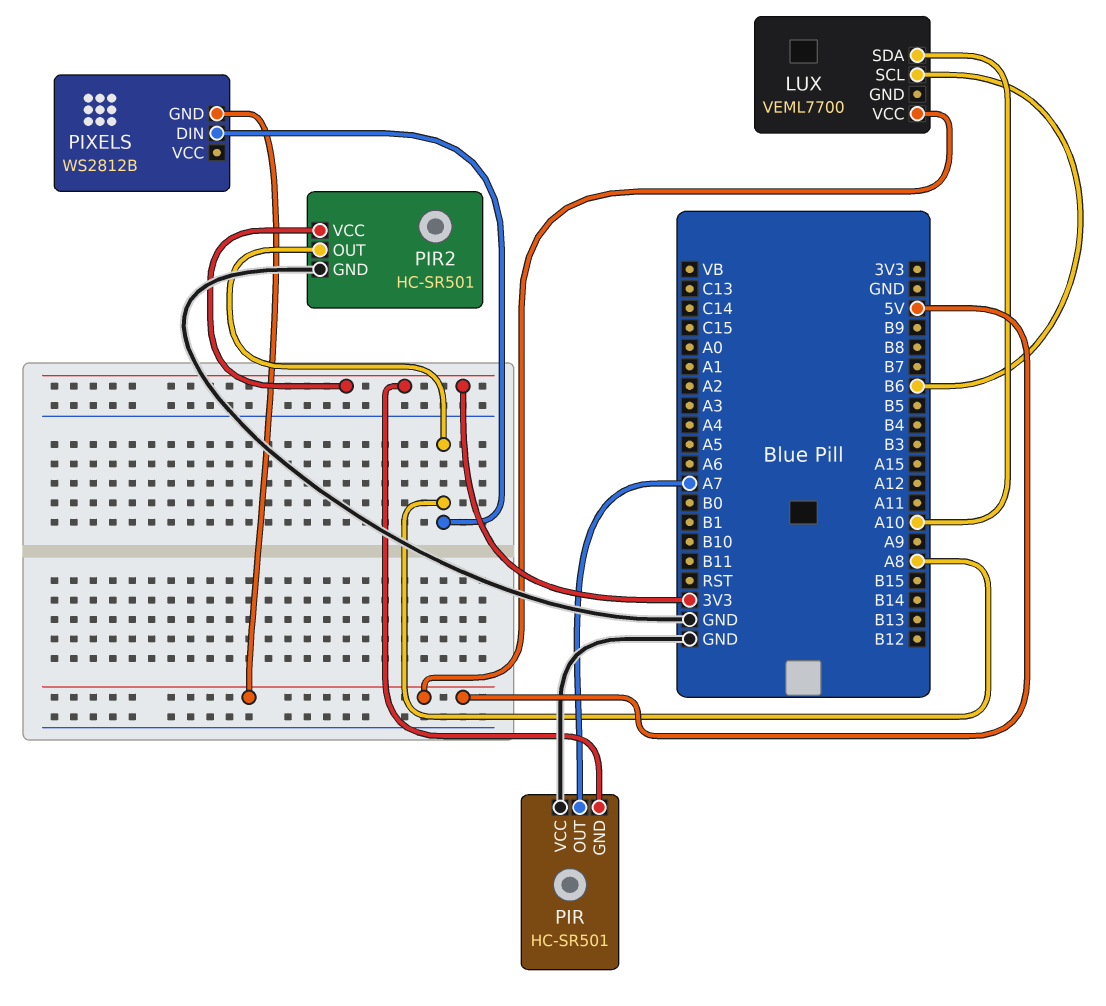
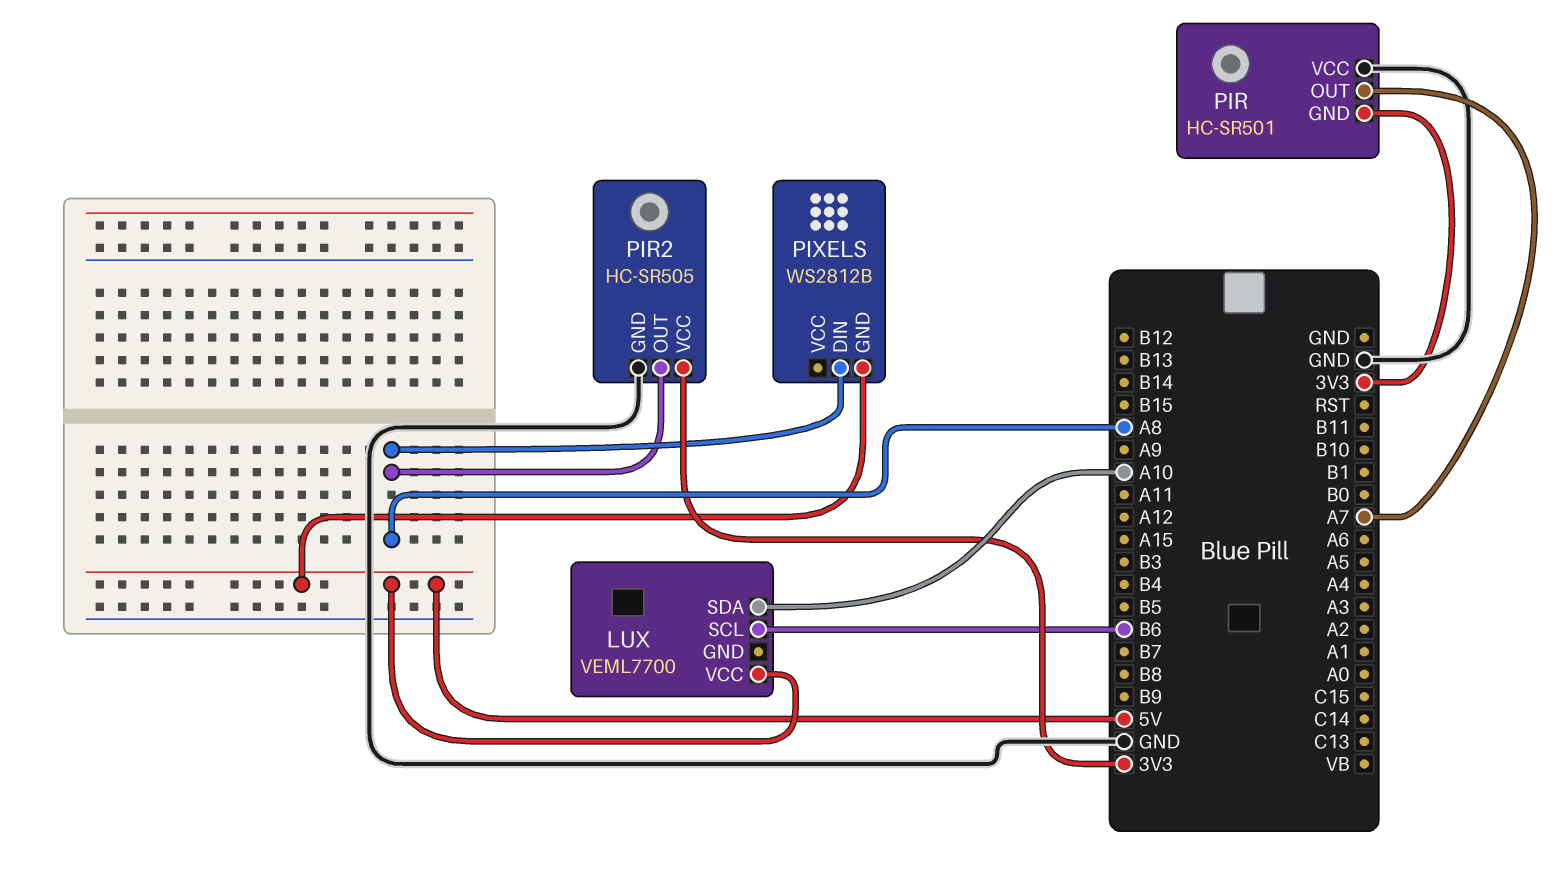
PIR2: HC-SR501 -> HC-SR505

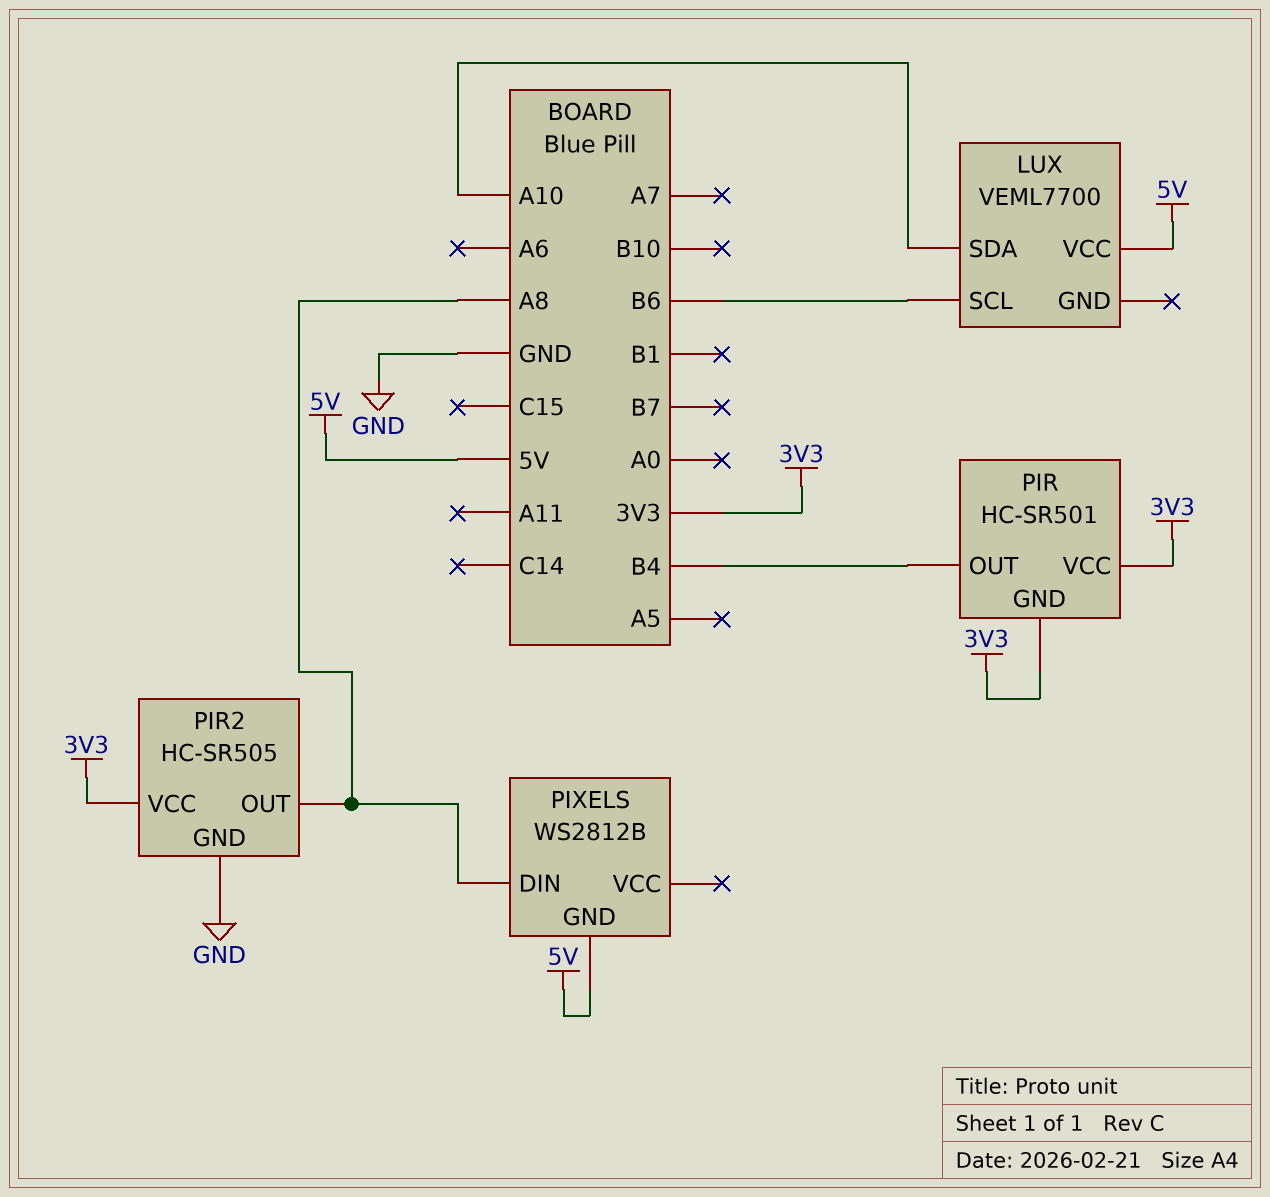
PIR pin OUT: A7 -> B4
PIR pin VCC: GND -> 3V3

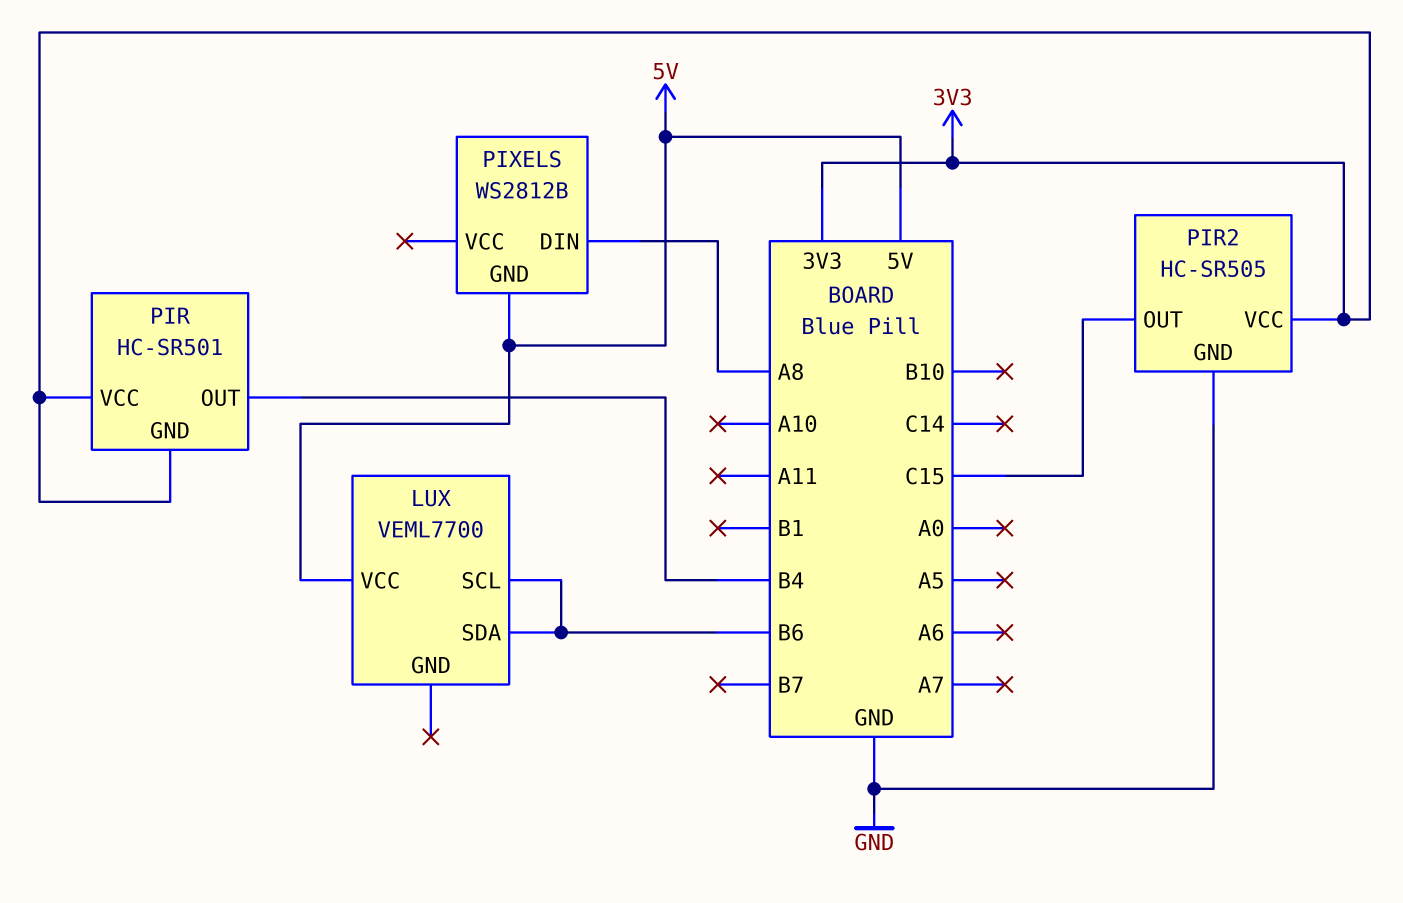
LUX pin SDA: A10 -> B6
PIR2 pin OUT: A8 -> C15

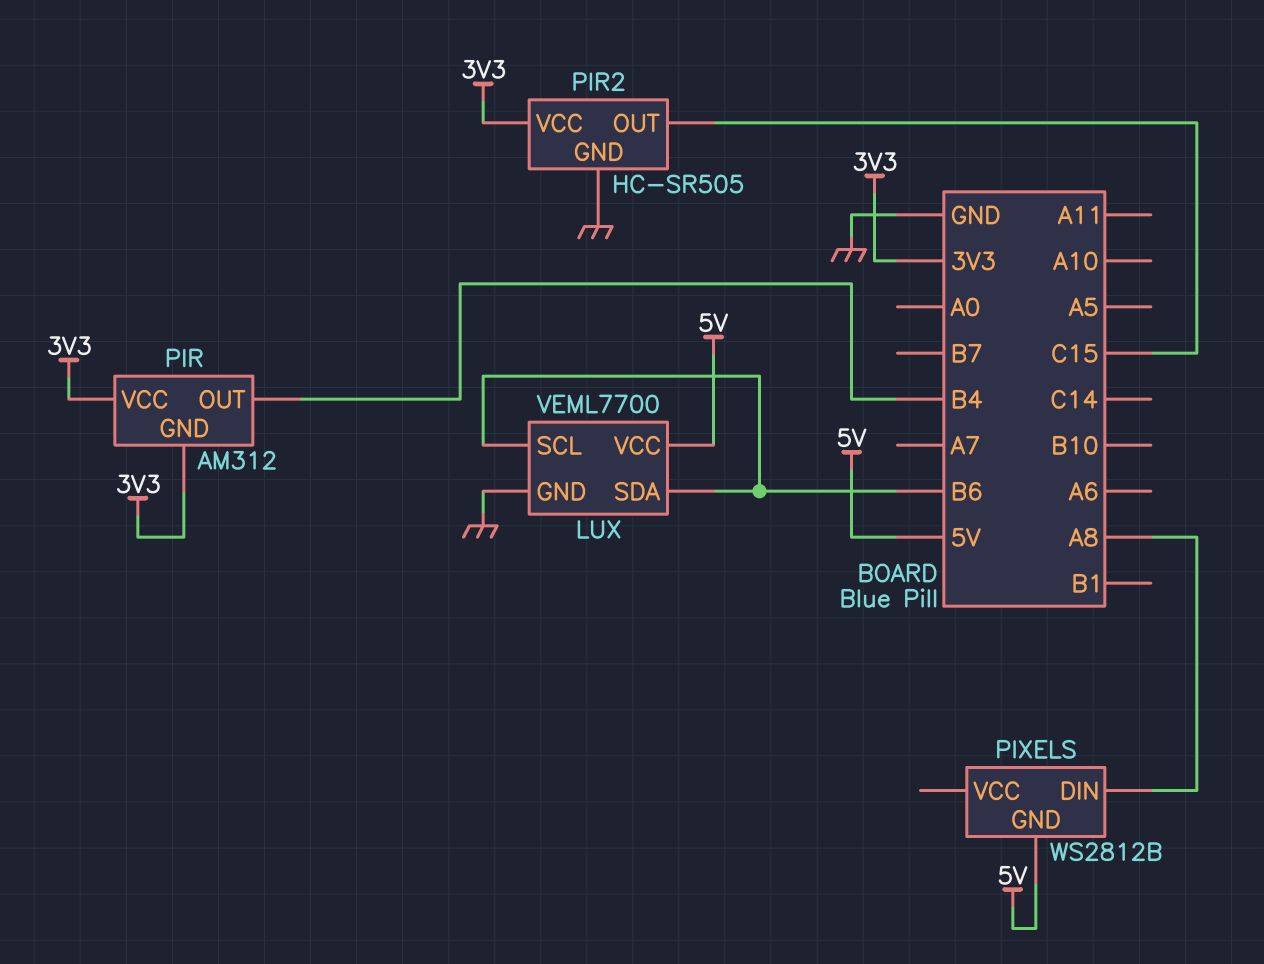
LUX pin GND: none -> GND
PIR: HC-SR501 -> AM312

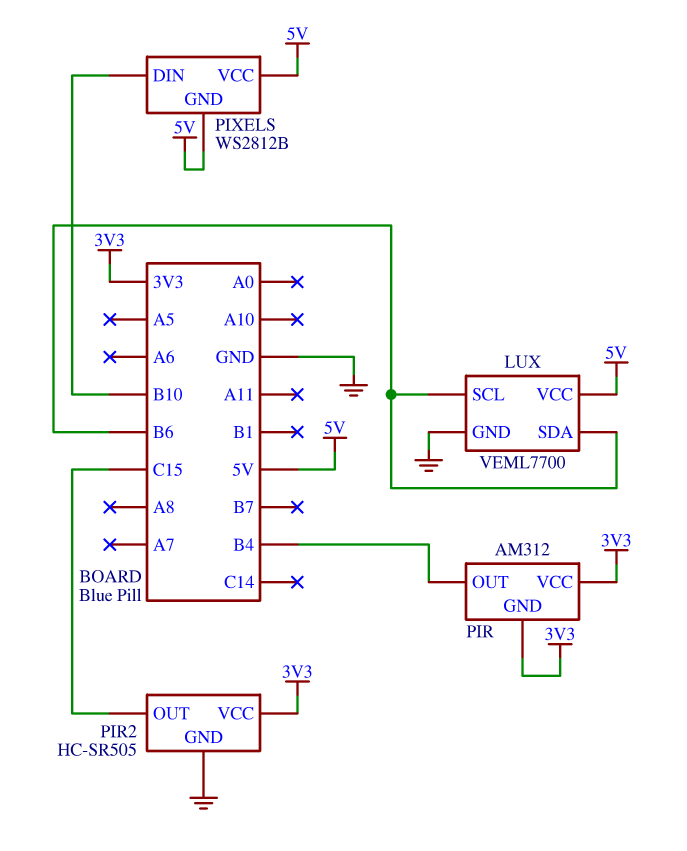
PIXELS pin DIN: A8 -> B10
PIXELS pin VCC: none -> 5V

